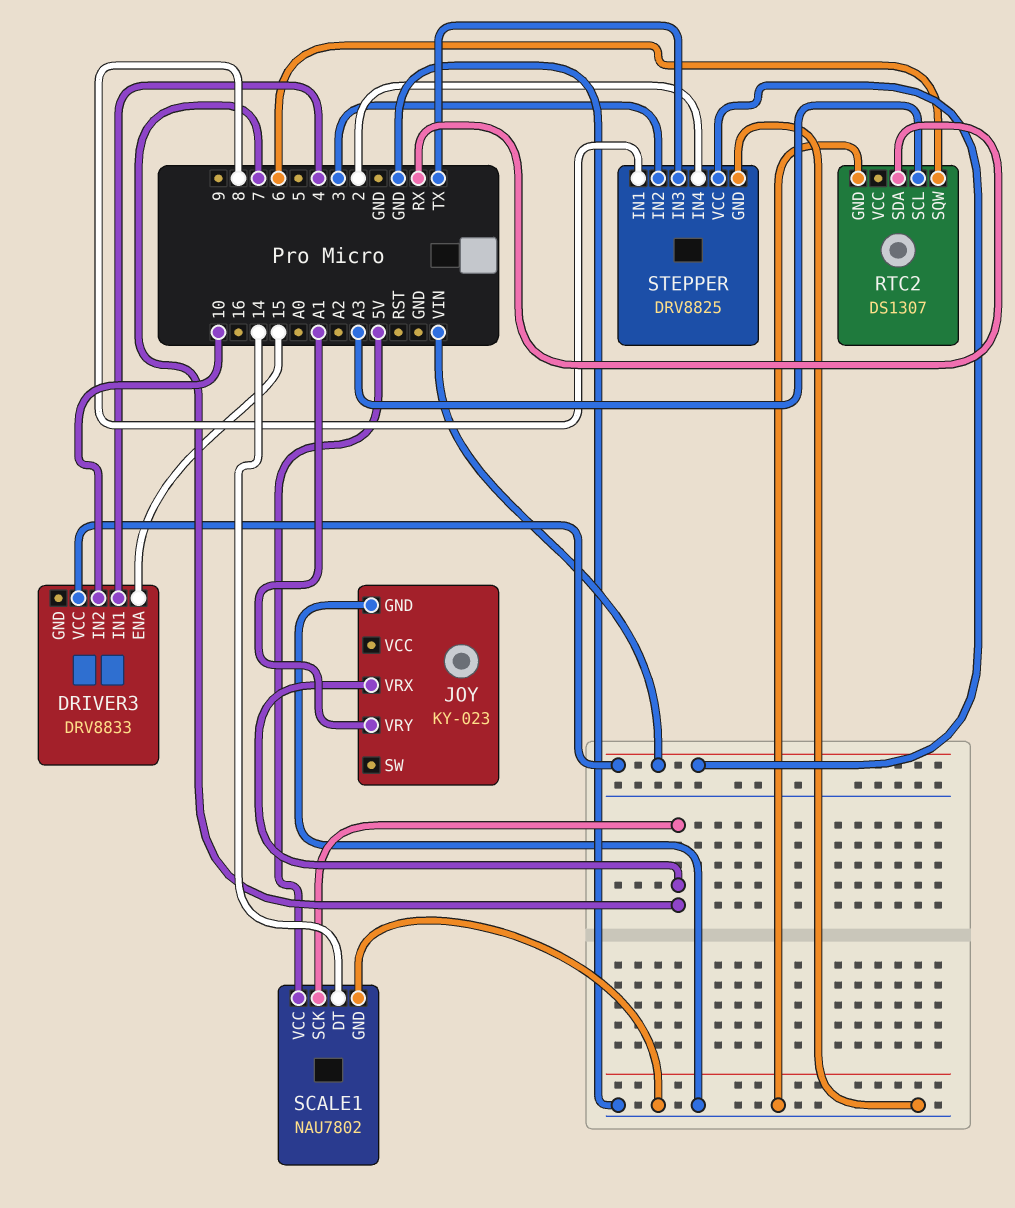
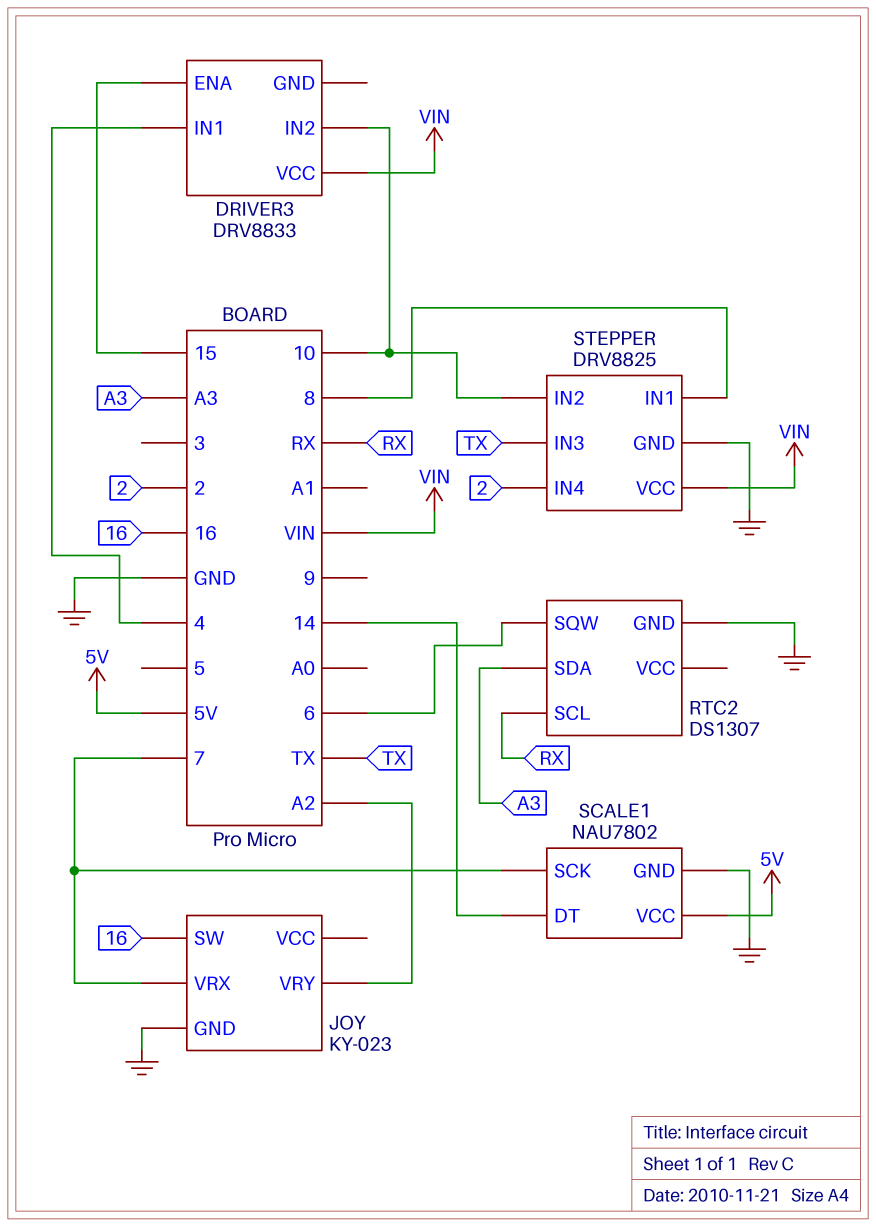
JOY pin SW: none -> 16
JOY pin VRY: A1 -> A2
RTC2 pin SCL: A3 -> RX
RTC2 pin SDA: RX -> A3
STEPPER pin IN2: 3 -> 10

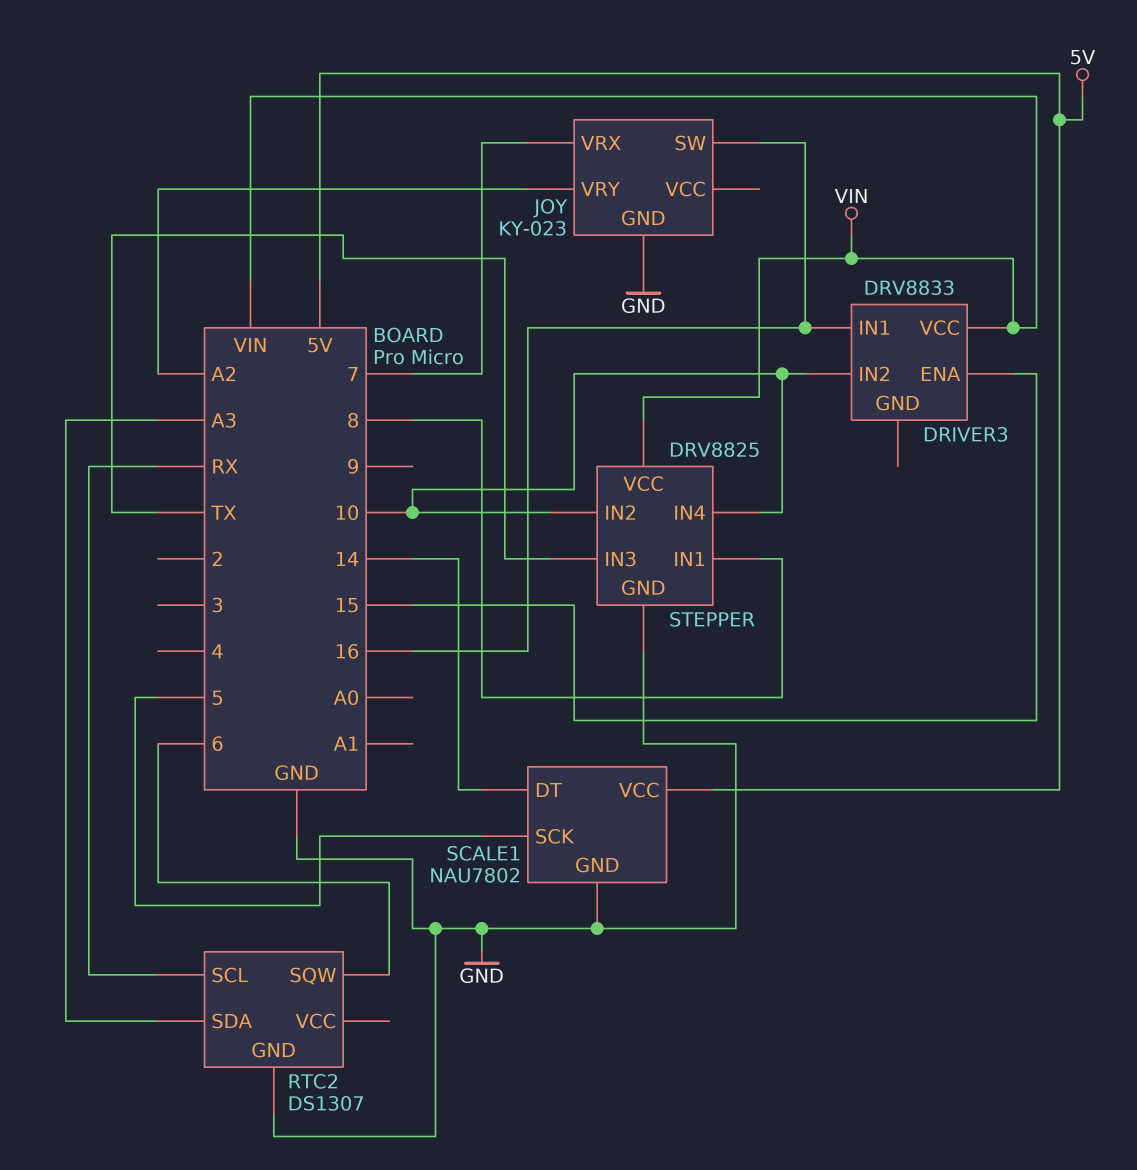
DRIVER3 pin IN1: 4 -> 16
SCALE1 pin SCK: 7 -> 5
STEPPER pin IN4: 2 -> 10

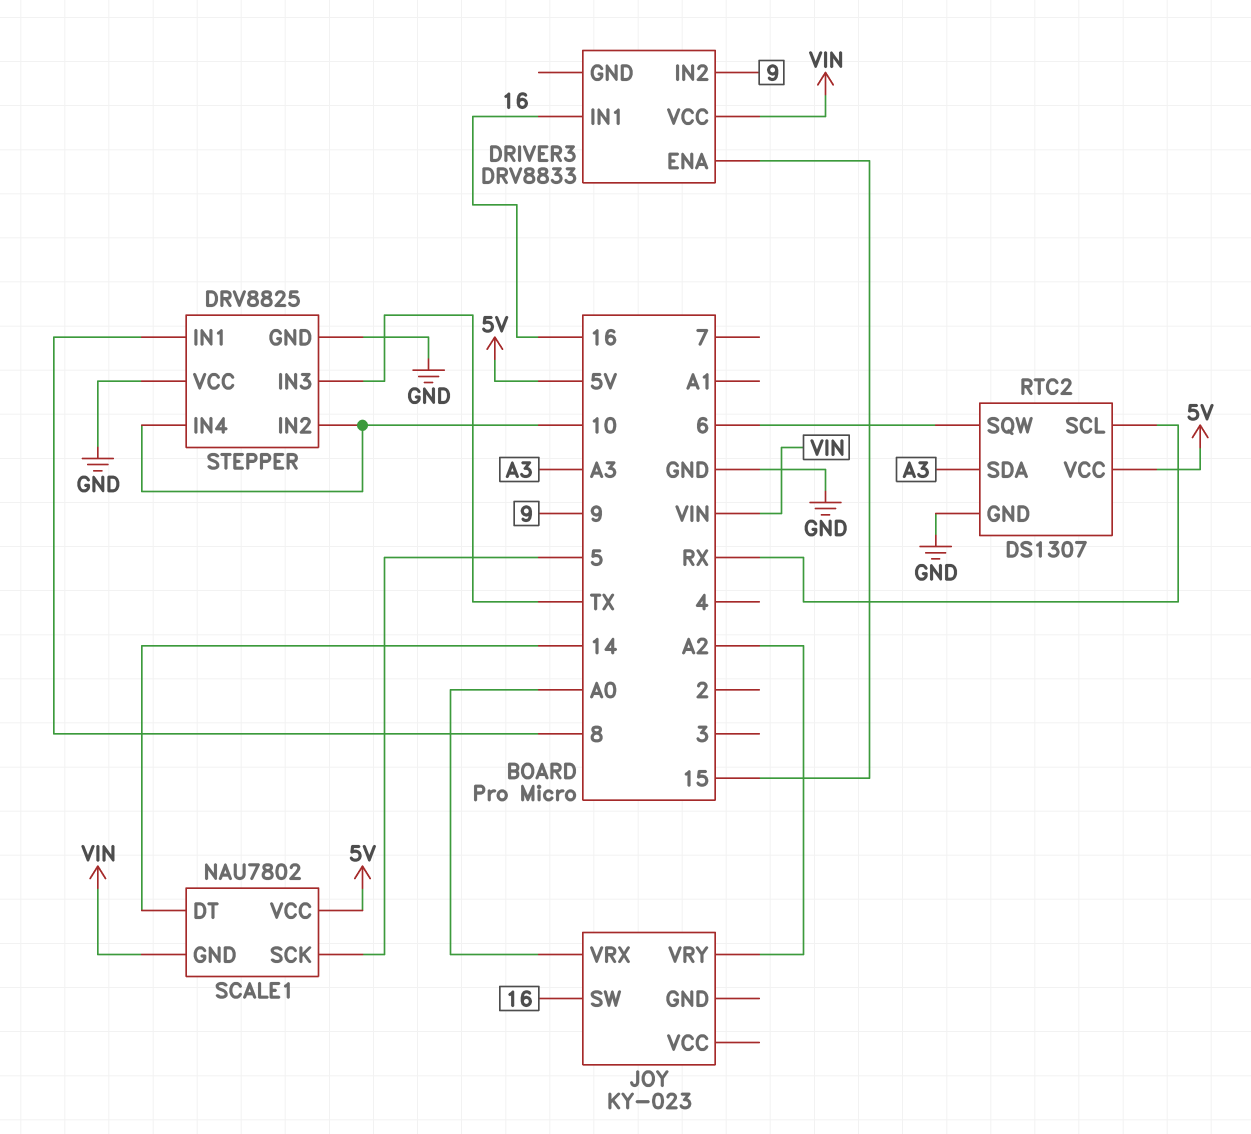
DRIVER3 pin IN2: 10 -> 9
JOY pin GND: GND -> none
JOY pin VRX: 7 -> A0
RTC2 pin VCC: none -> 5V
SCALE1 pin GND: GND -> VIN
STEPPER pin VCC: VIN -> GND

